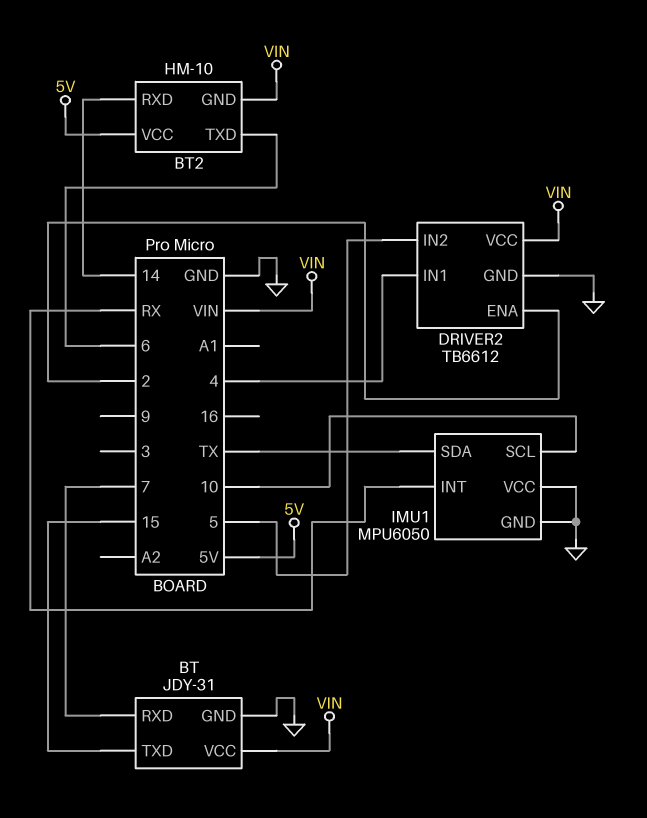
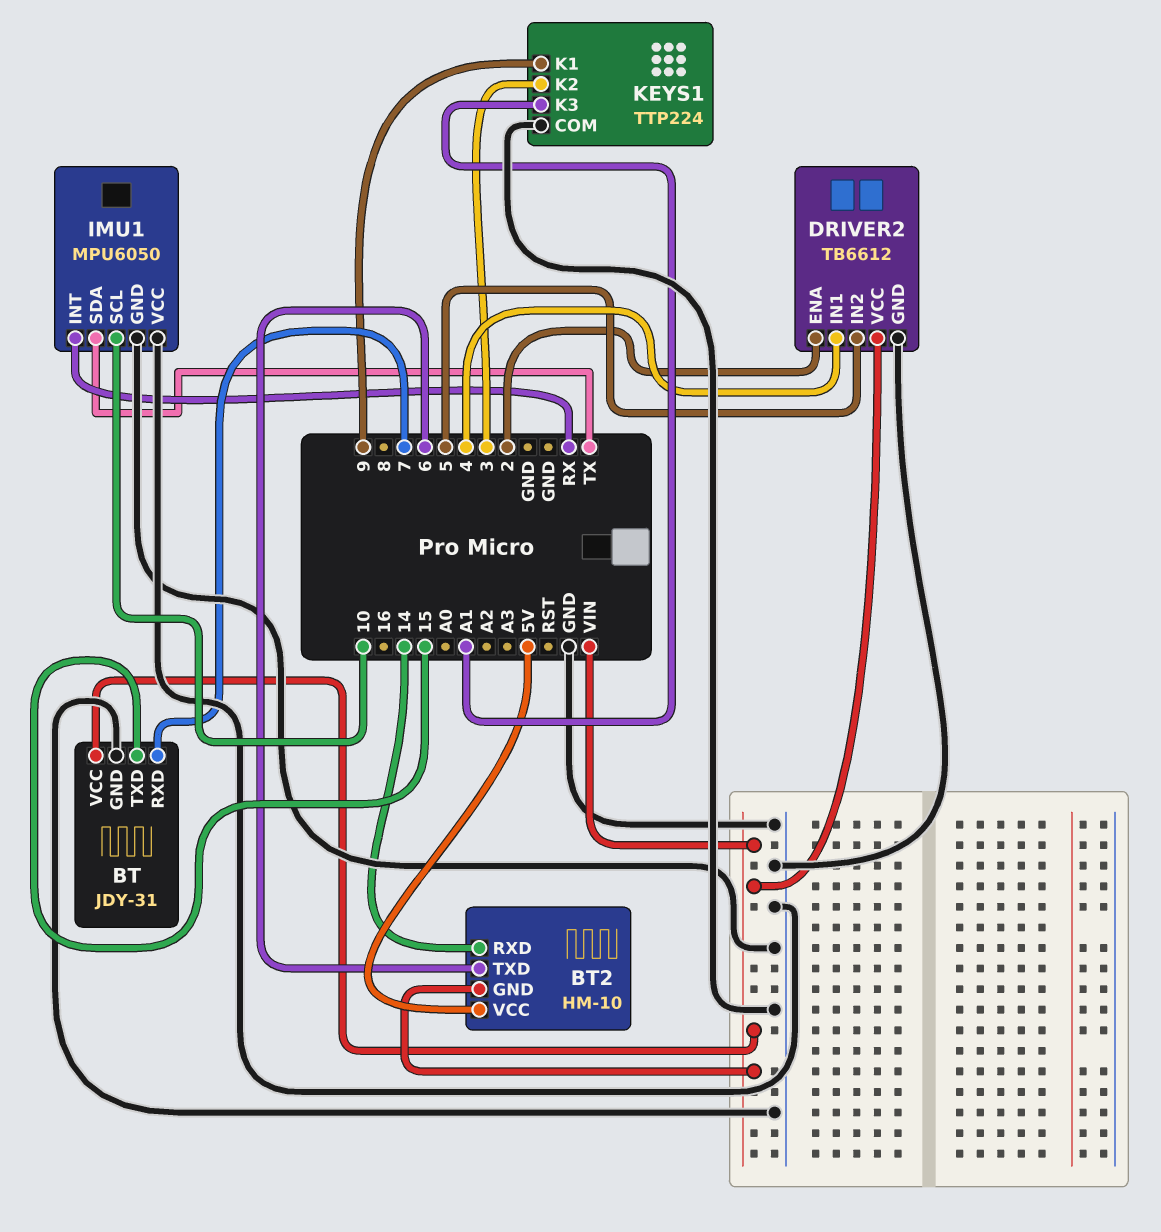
KEYS1: none -> TTP224
KEYS1 pin COM: none -> GND
KEYS1 pin K1: none -> 9
KEYS1 pin K2: none -> 3
KEYS1 pin K3: none -> A1

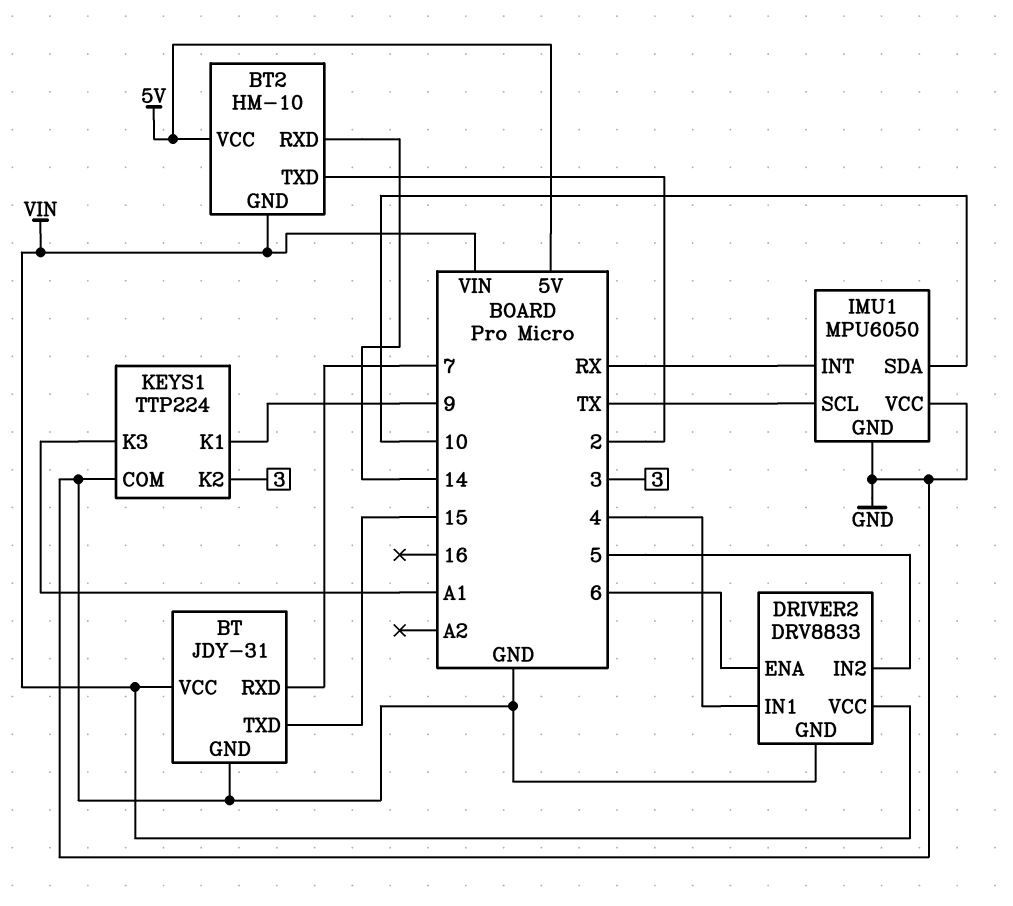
BT2 pin TXD: 6 -> 2
DRIVER2: TB6612 -> DRV8833
DRIVER2 pin ENA: 2 -> 6
IMU1 pin SCL: 10 -> TX
IMU1 pin SDA: TX -> 10

